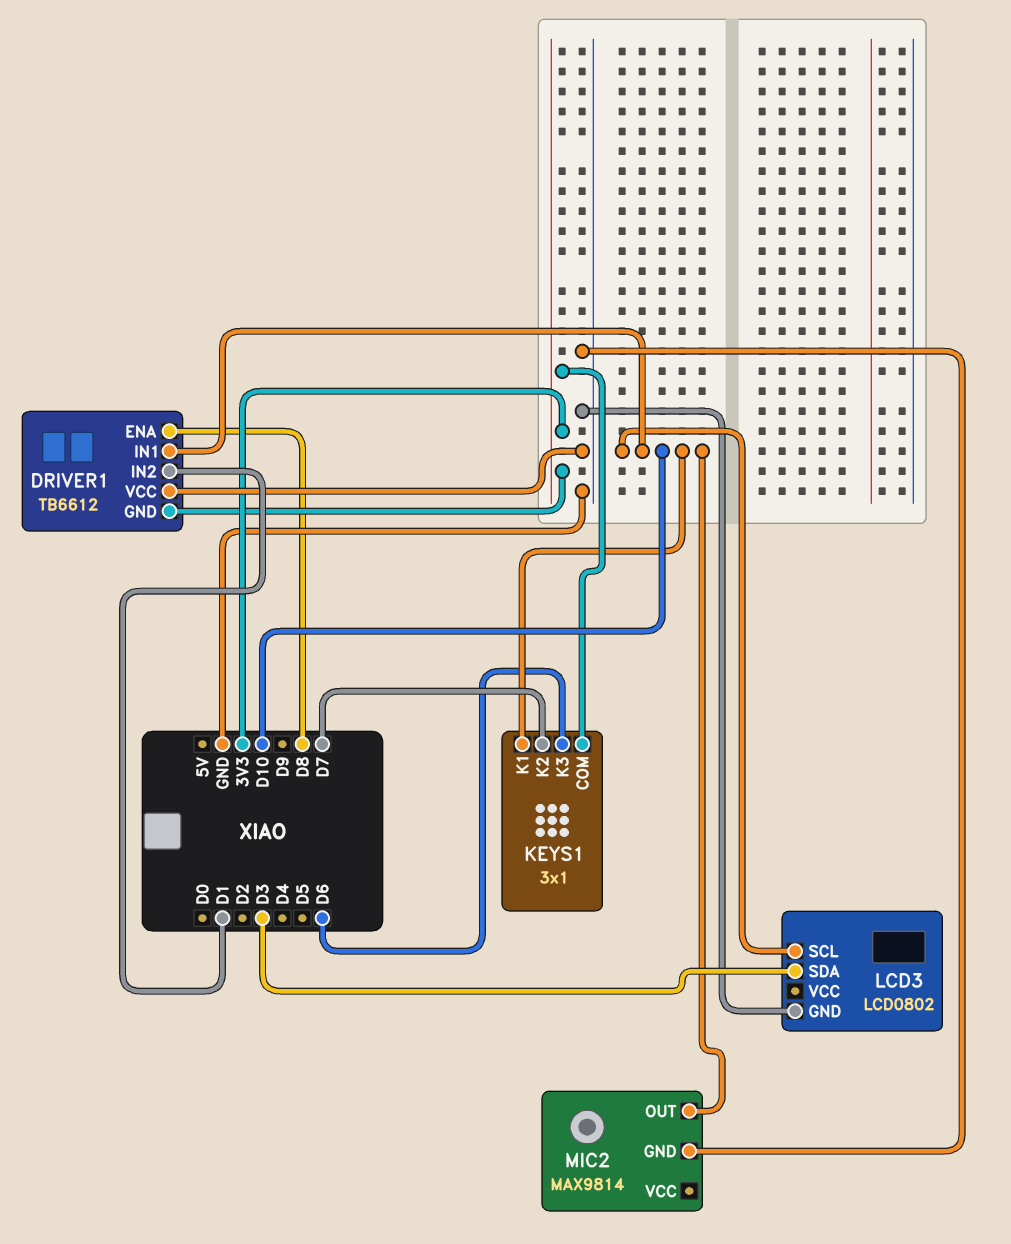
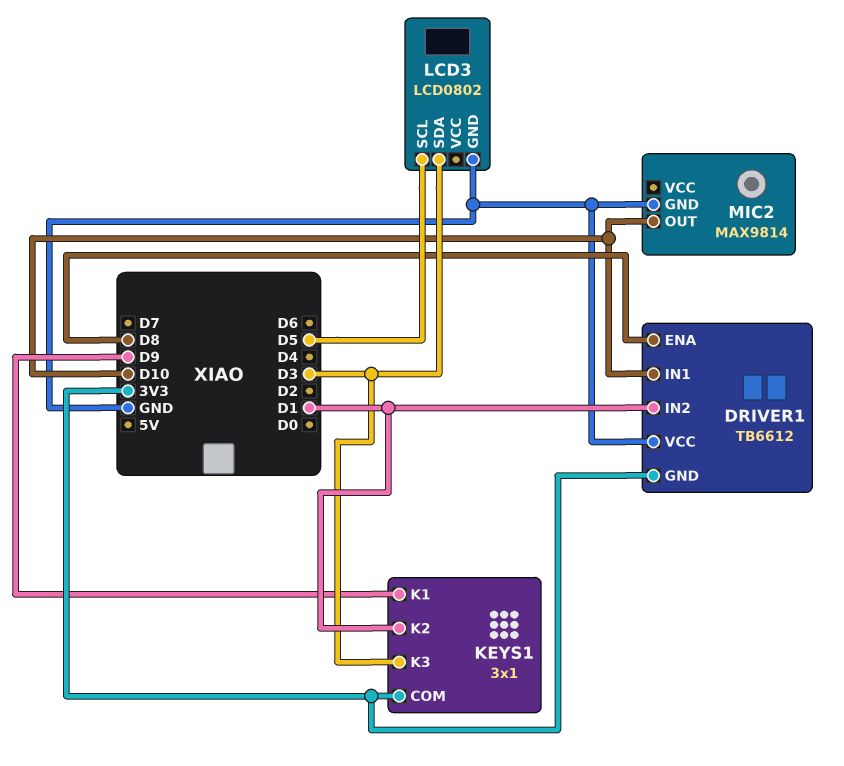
KEYS1 pin K1: D10 -> D9
KEYS1 pin K2: D7 -> D1
KEYS1 pin K3: D6 -> D3
LCD3 pin SCL: D10 -> D5

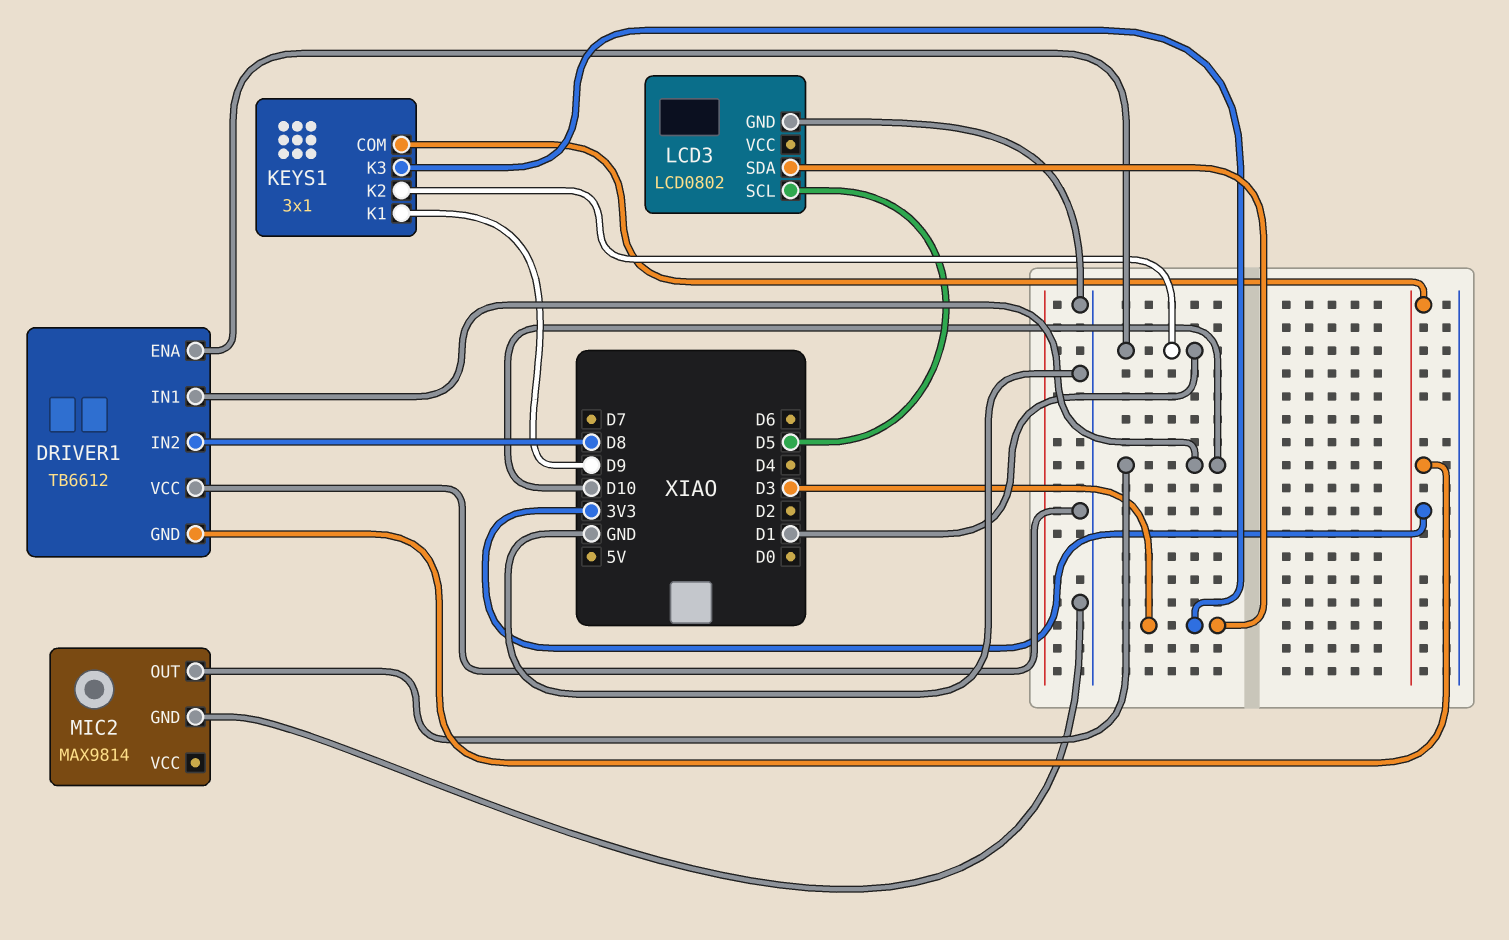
DRIVER1 pin ENA: D8 -> D1
DRIVER1 pin IN2: D1 -> D8

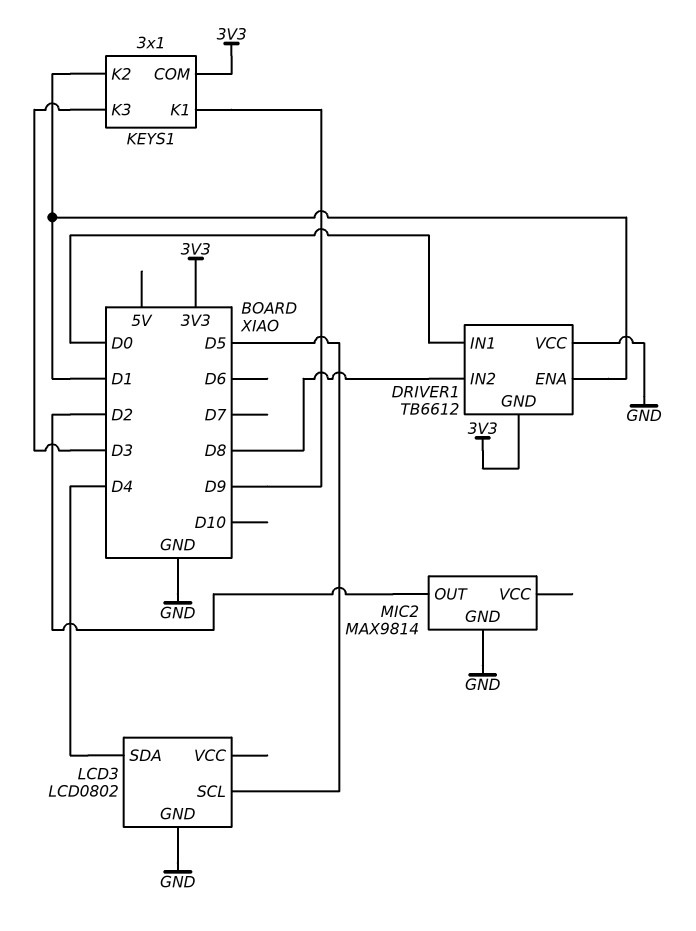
DRIVER1 pin IN1: D10 -> D0
LCD3 pin SDA: D3 -> D4
MIC2 pin OUT: D10 -> D2

